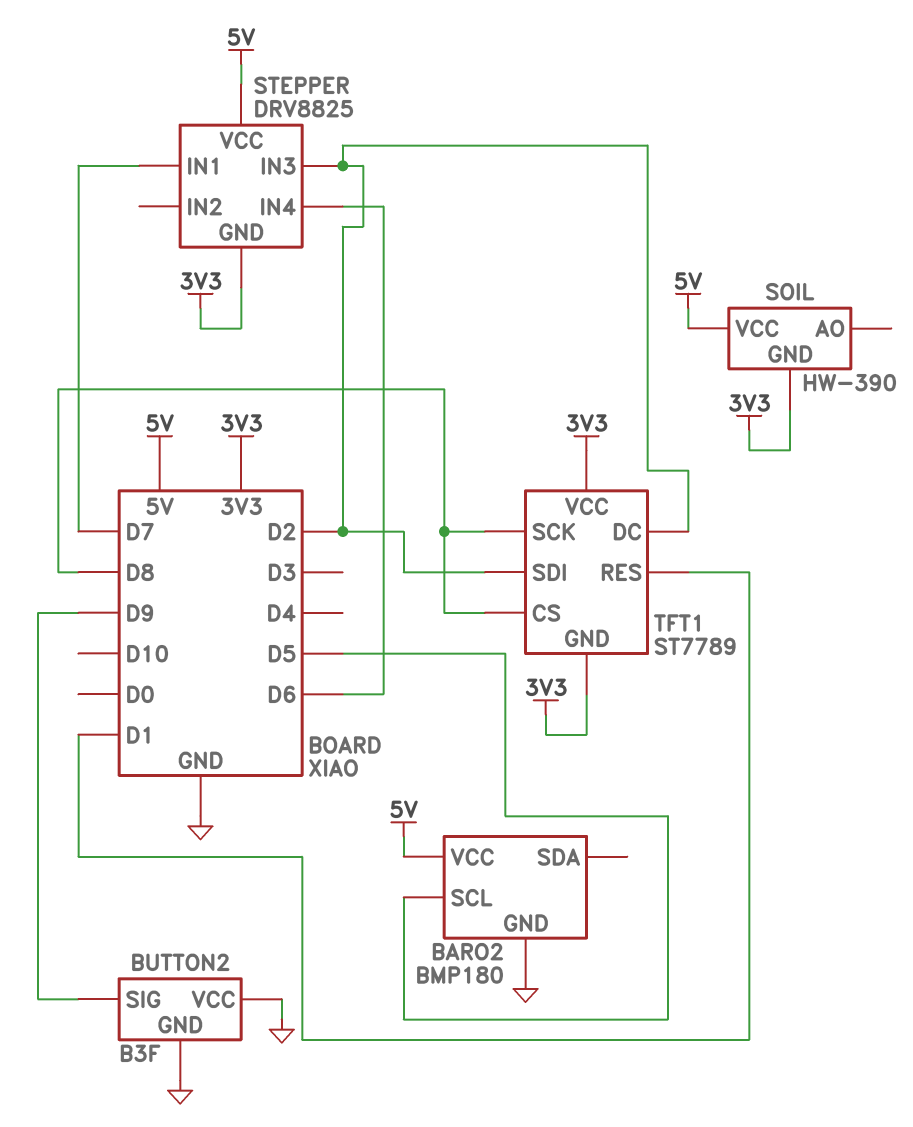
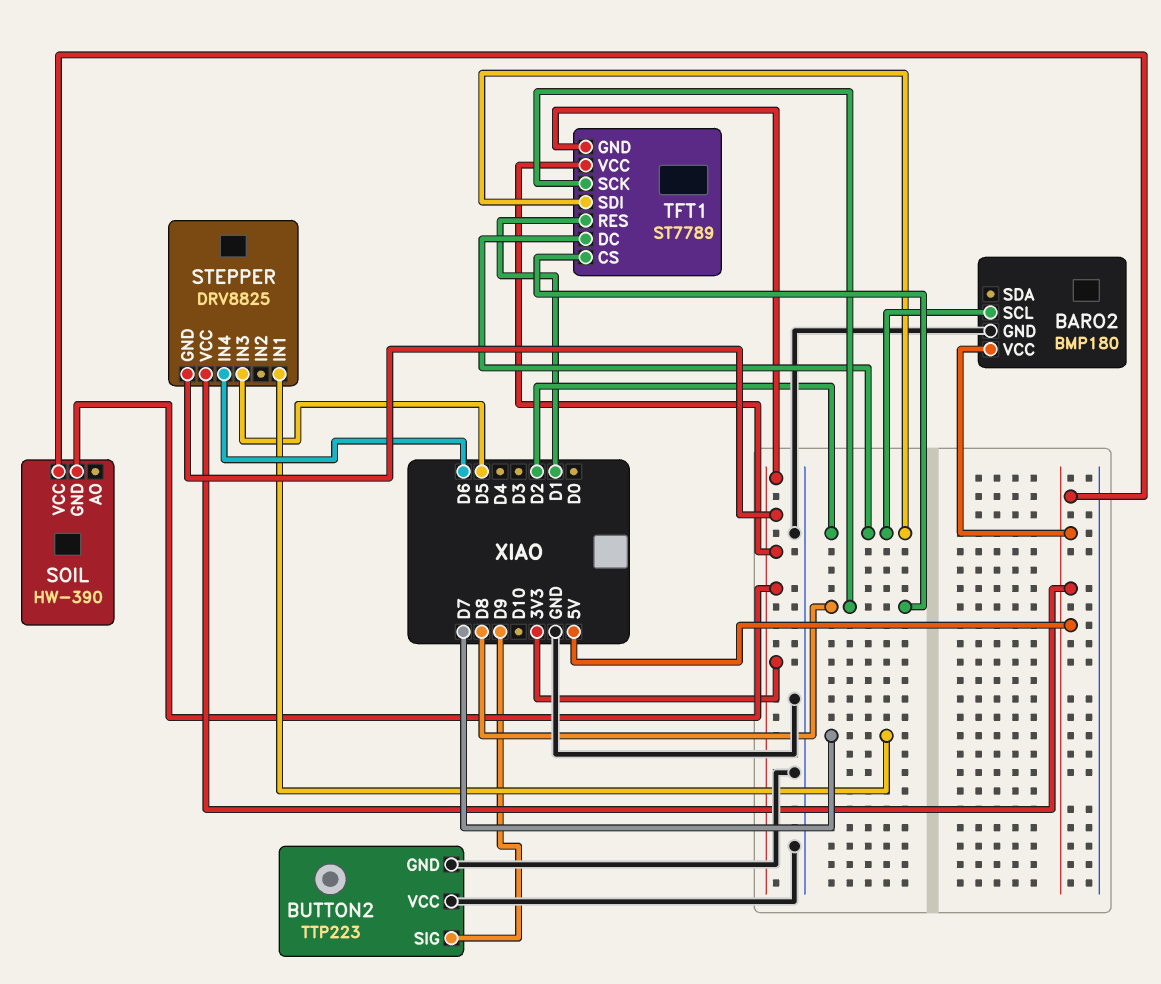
BARO2 pin SCL: D5 -> D2
BUTTON2: B3F -> TTP223
STEPPER pin IN3: D2 -> D5

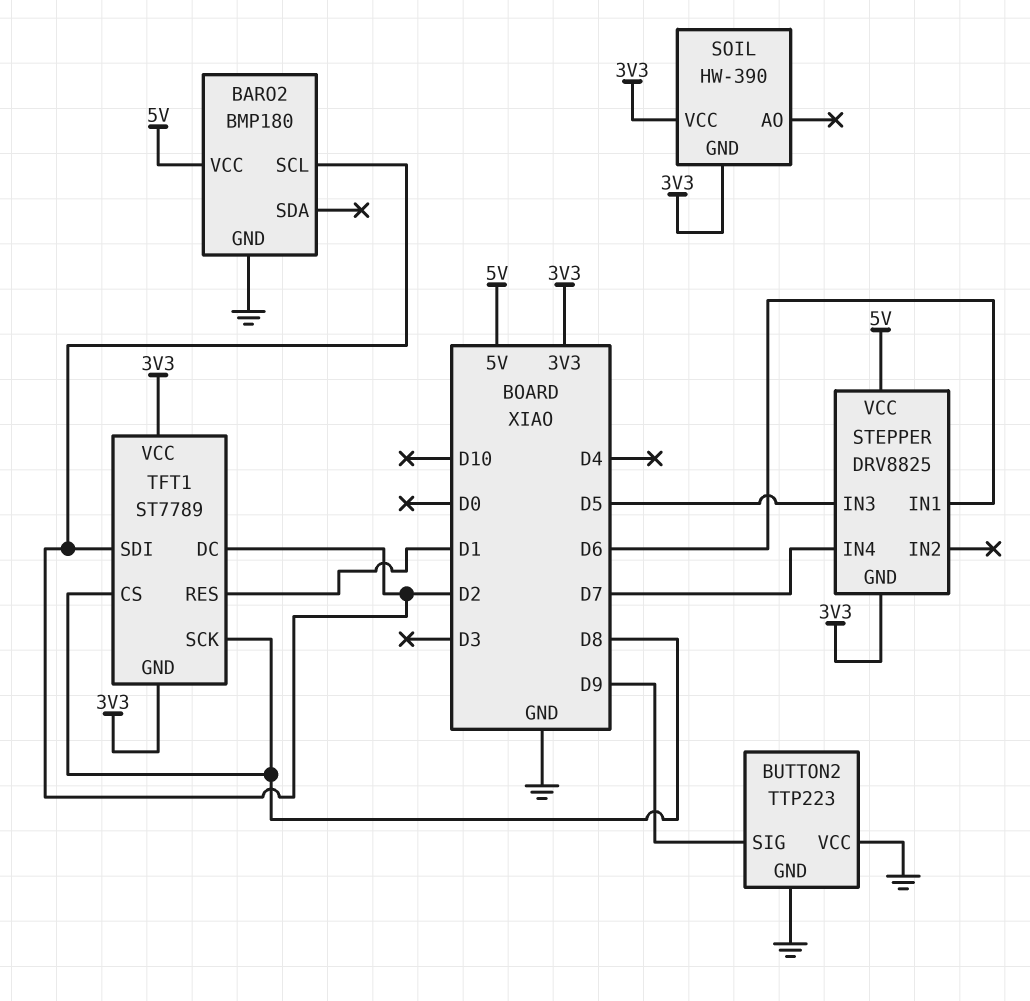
SOIL pin VCC: 5V -> 3V3
STEPPER pin IN1: D7 -> D6
STEPPER pin IN4: D6 -> D7

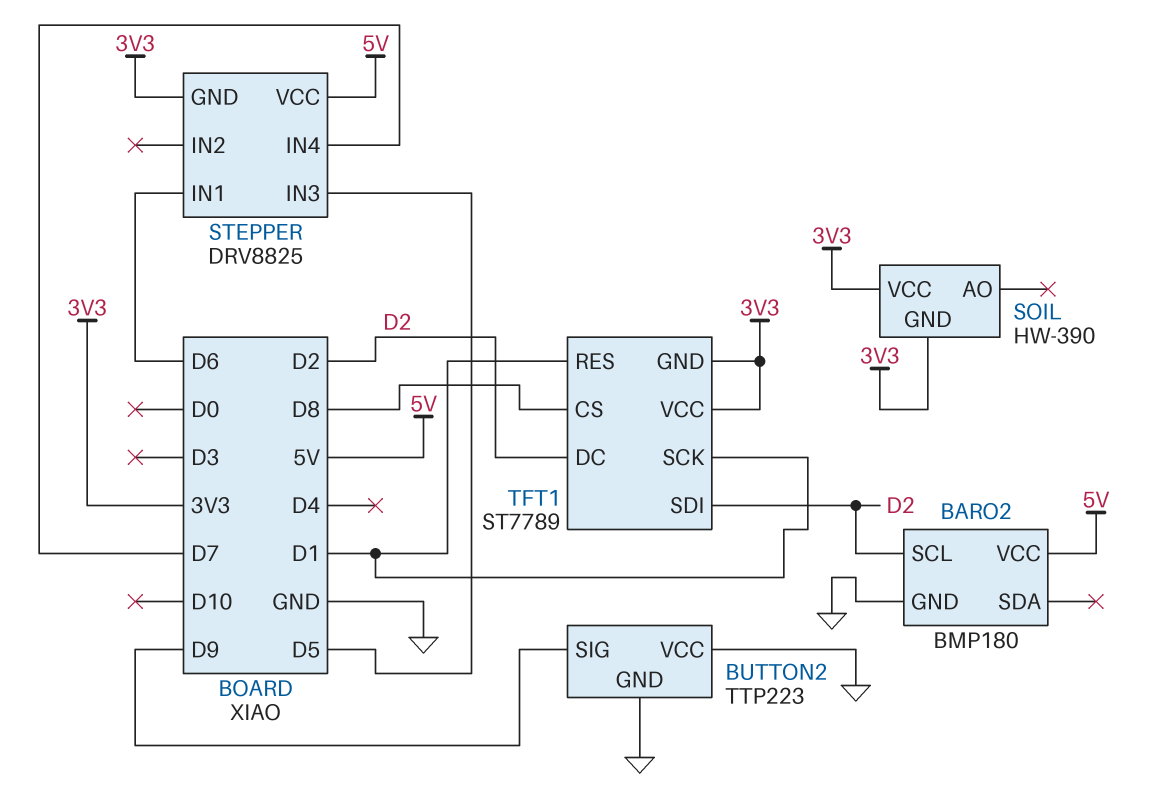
TFT1 pin SCK: D8 -> D1

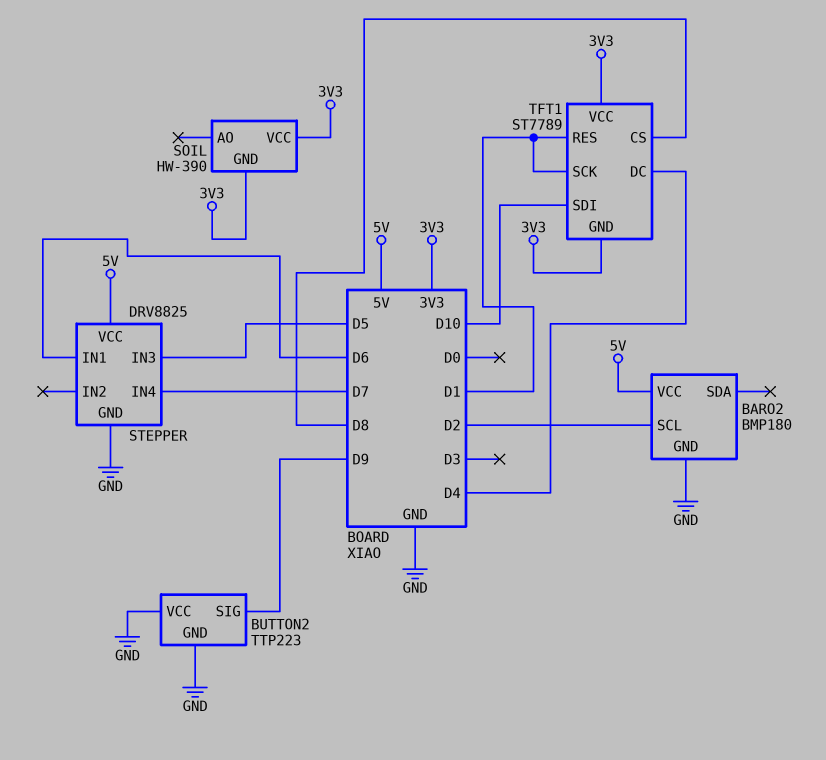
STEPPER pin GND: 3V3 -> GND
TFT1 pin DC: D2 -> D4
TFT1 pin SDI: D2 -> D10

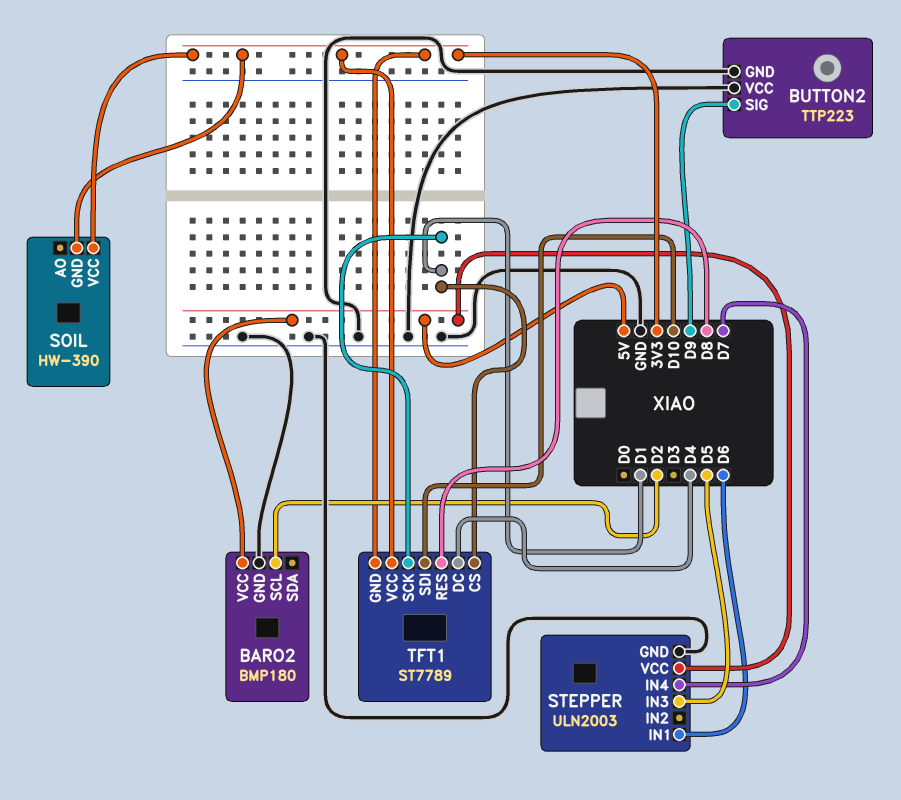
STEPPER: DRV8825 -> ULN2003
TFT1 pin CS: D8 -> D1
TFT1 pin RES: D1 -> D8

